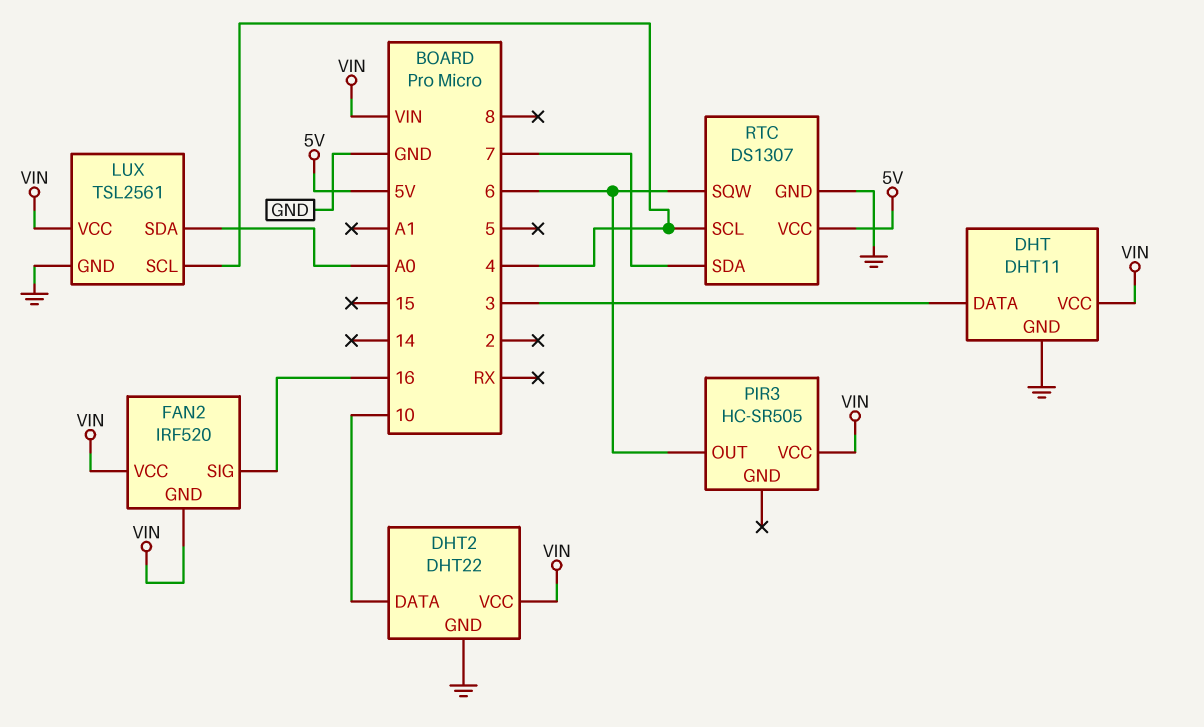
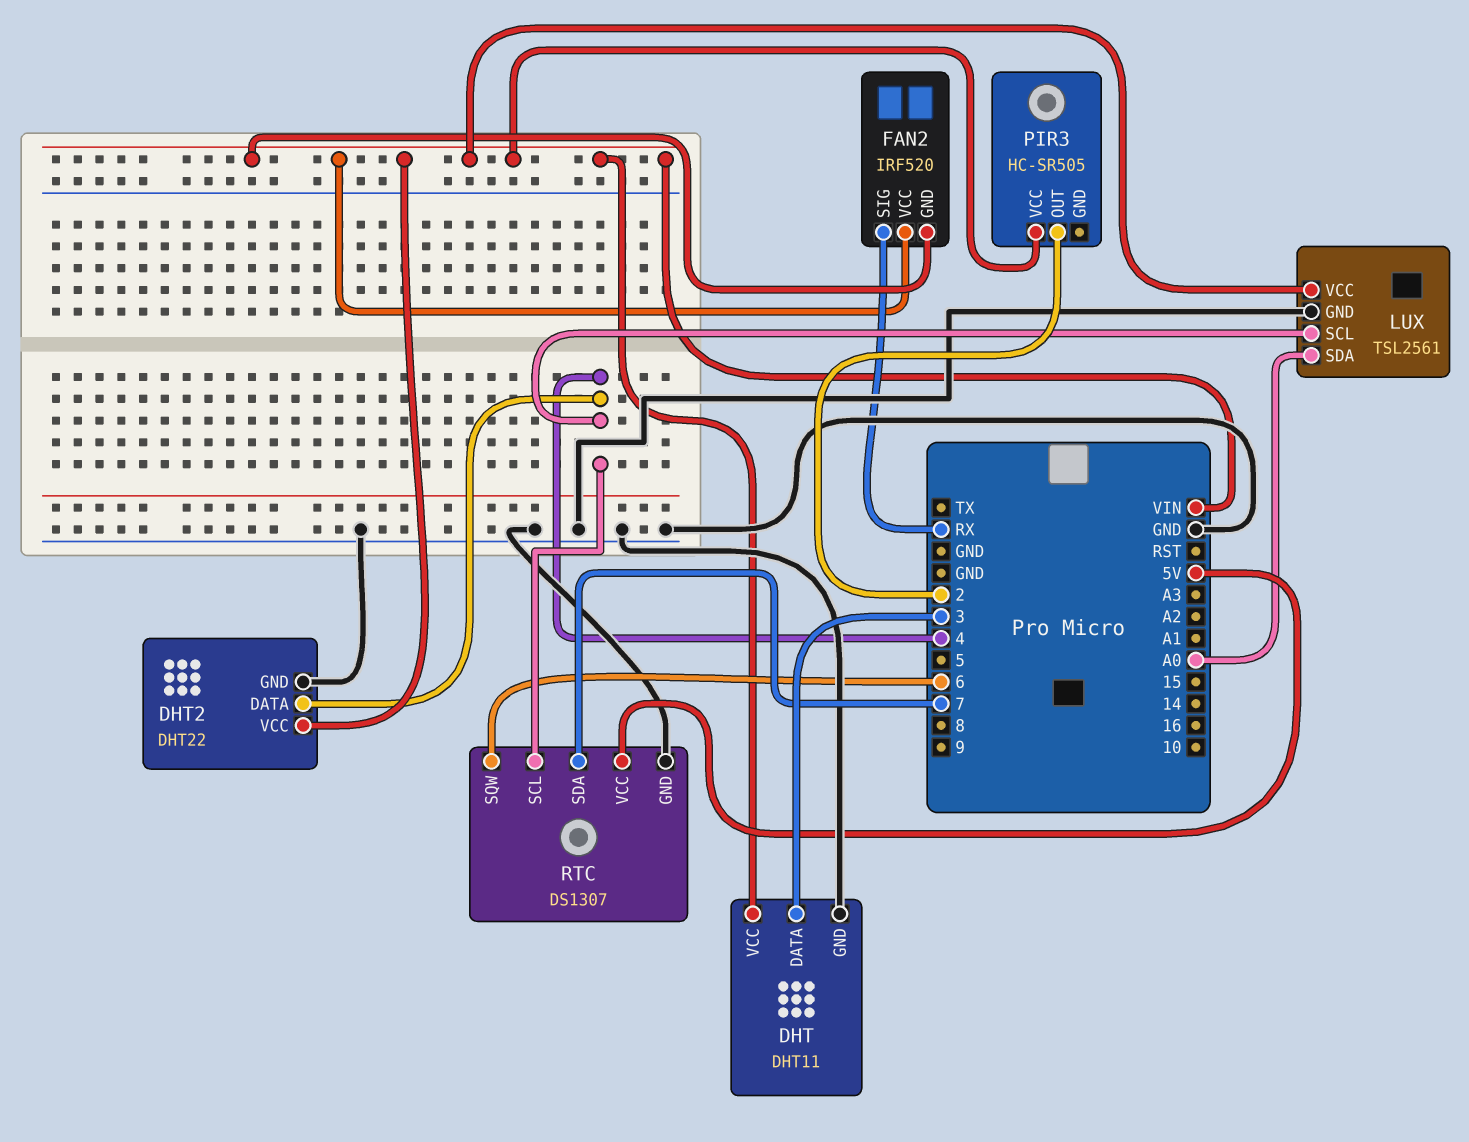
DHT2 pin DATA: 10 -> 4
FAN2 pin SIG: 16 -> RX
PIR3 pin OUT: 6 -> 2

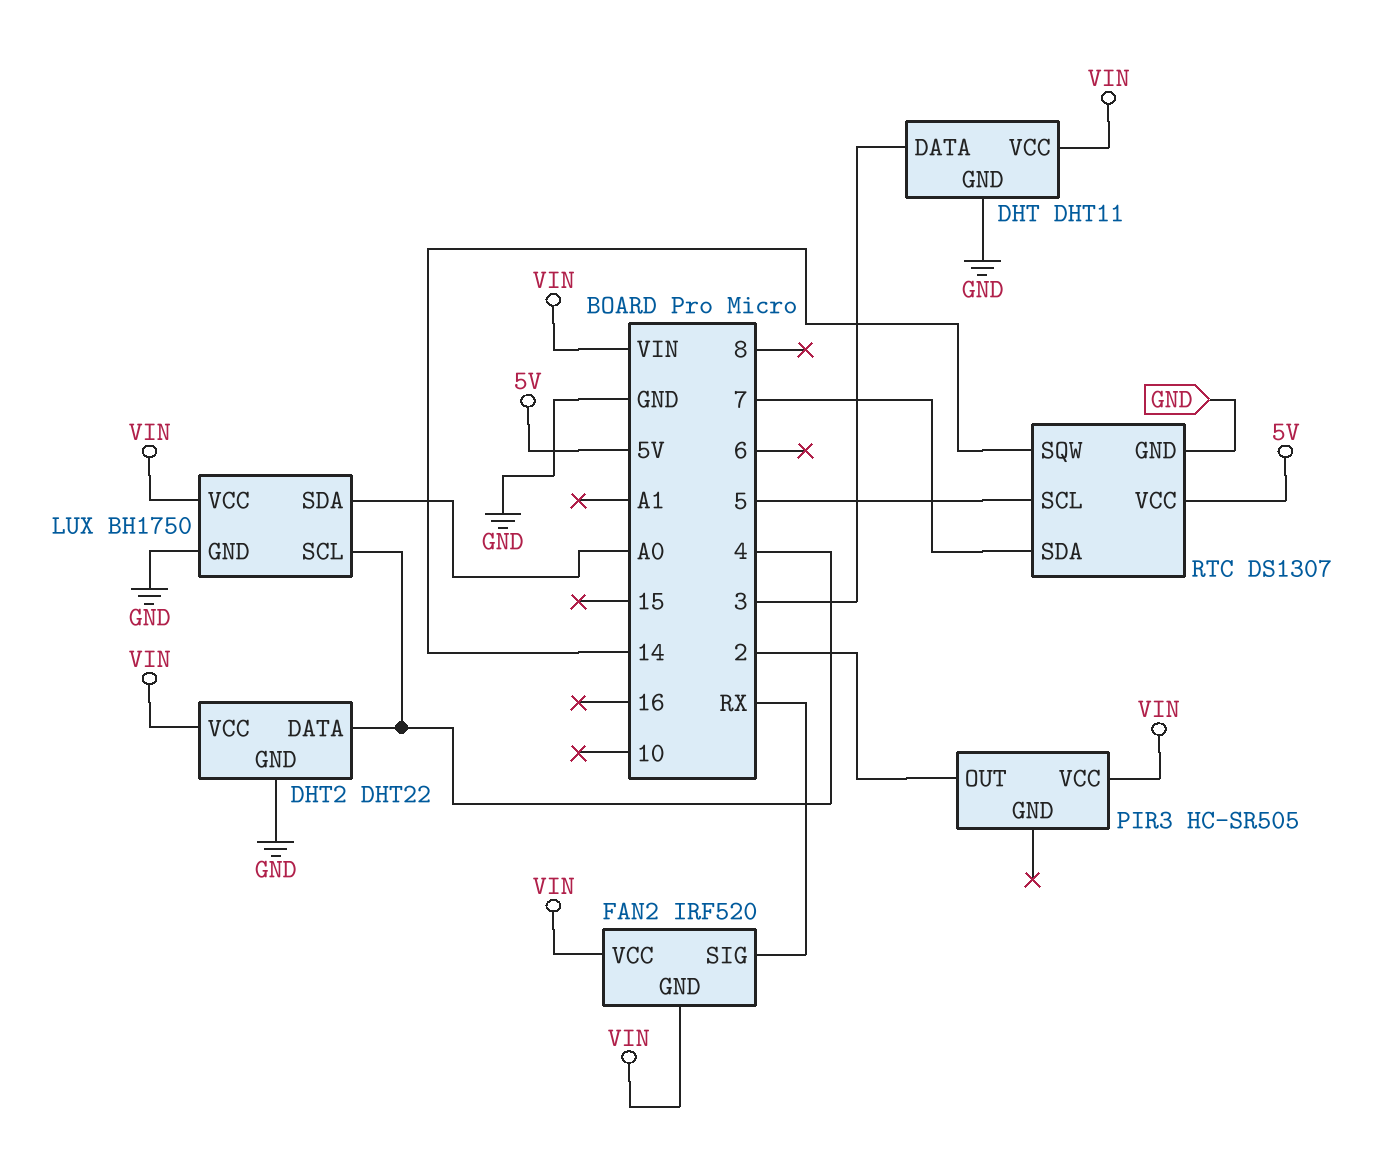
LUX: TSL2561 -> BH1750
RTC pin SCL: 4 -> 5
RTC pin SQW: 6 -> 14

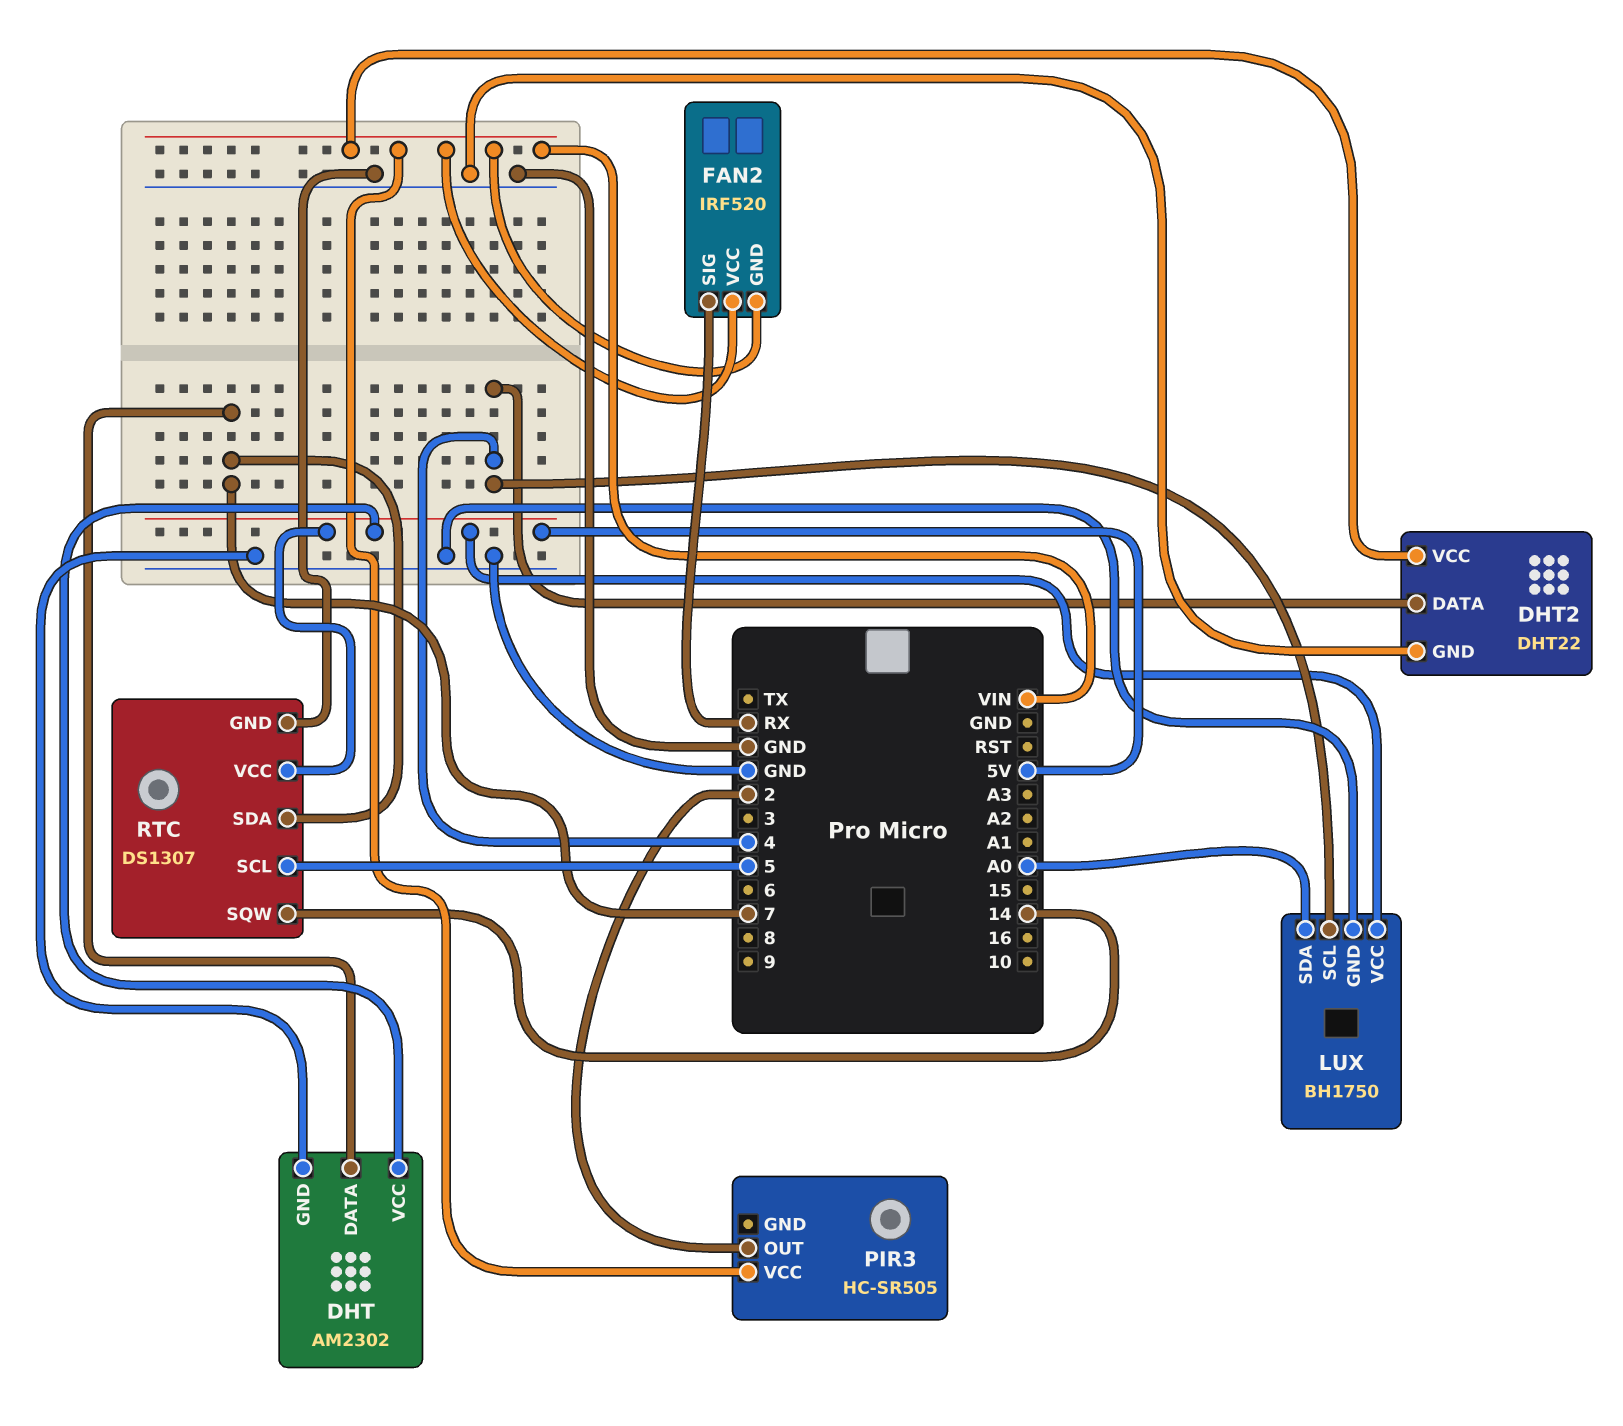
DHT: DHT11 -> AM2302
DHT pin DATA: 3 -> 7
DHT pin VCC: VIN -> 5V
LUX pin VCC: VIN -> 5V

